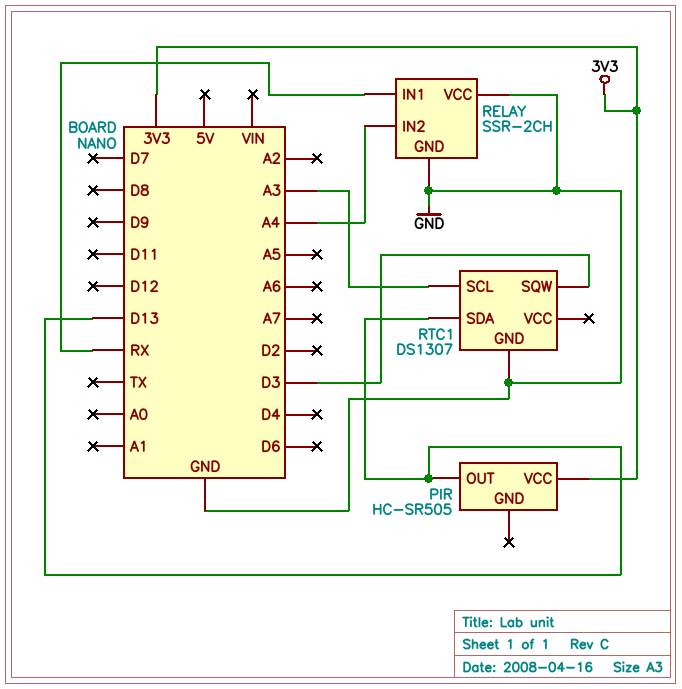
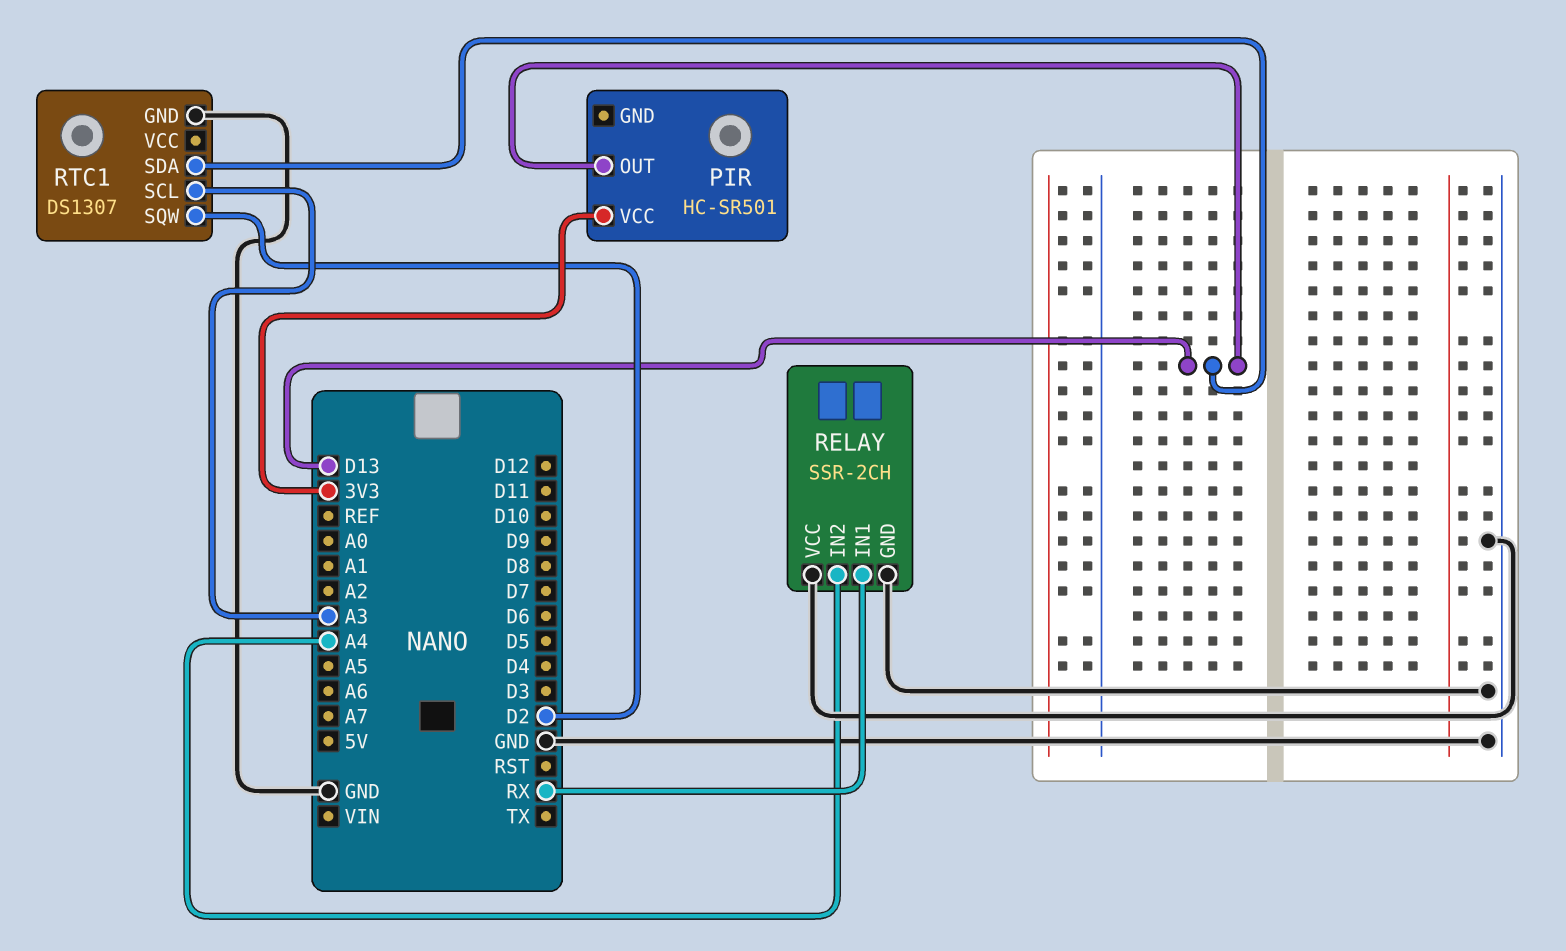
PIR: HC-SR505 -> HC-SR501
RTC1 pin SQW: D3 -> D2

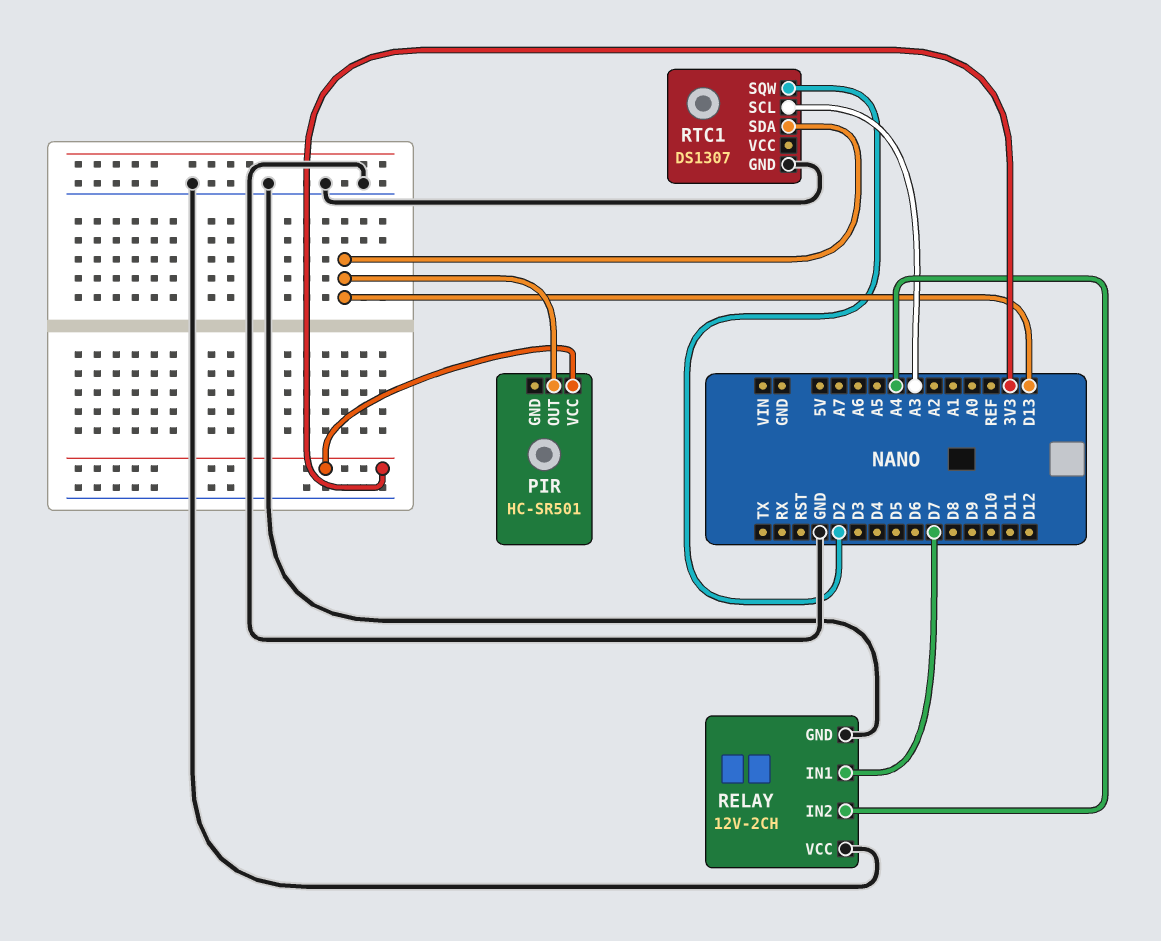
RELAY: SSR-2CH -> 12V-2CH
RELAY pin IN1: RX -> D7

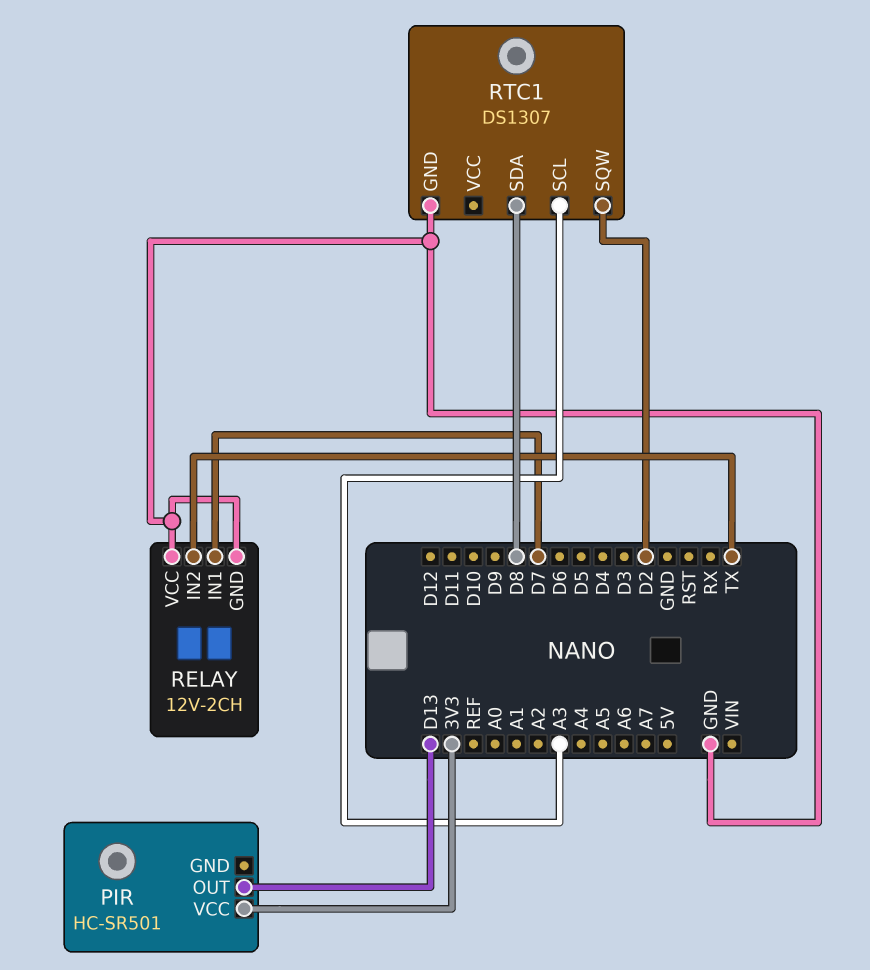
RELAY pin IN2: A4 -> TX
RTC1 pin SDA: D13 -> D8

